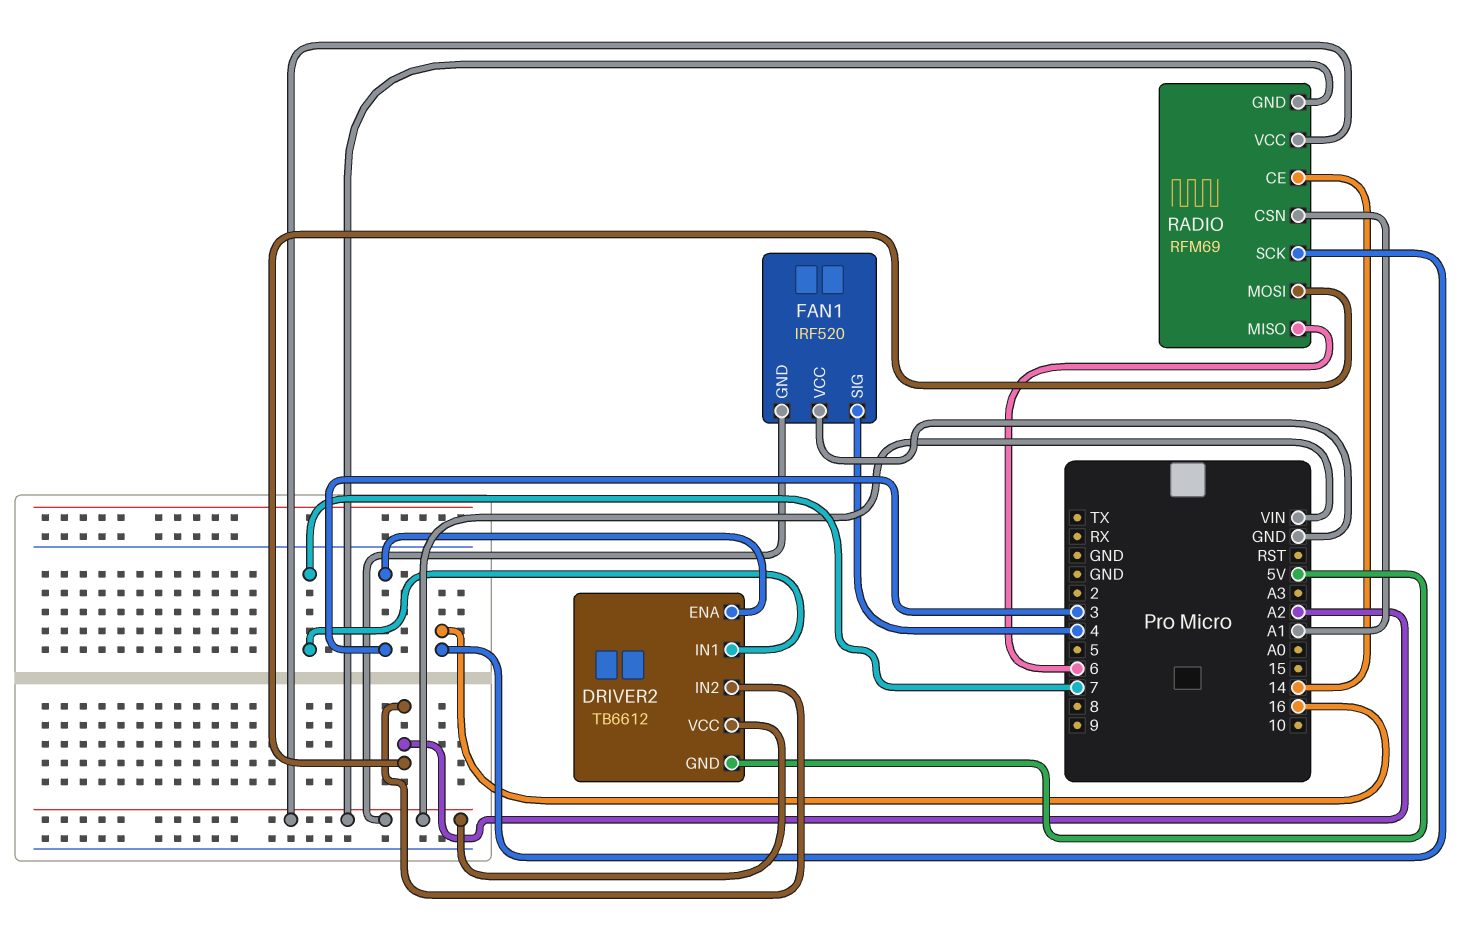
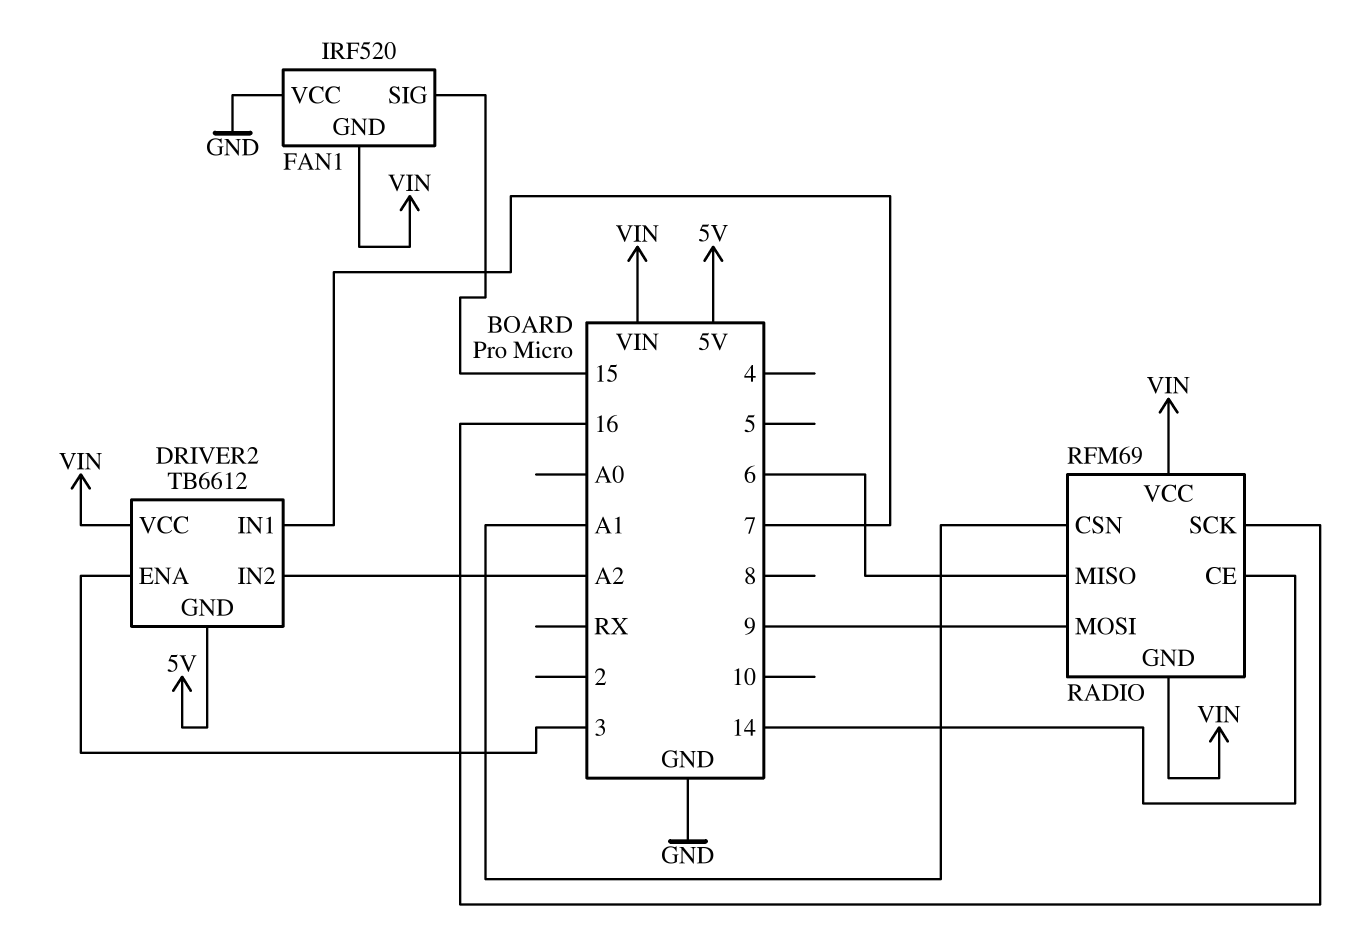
FAN1 pin SIG: 4 -> 15
RADIO pin MOSI: A2 -> 9

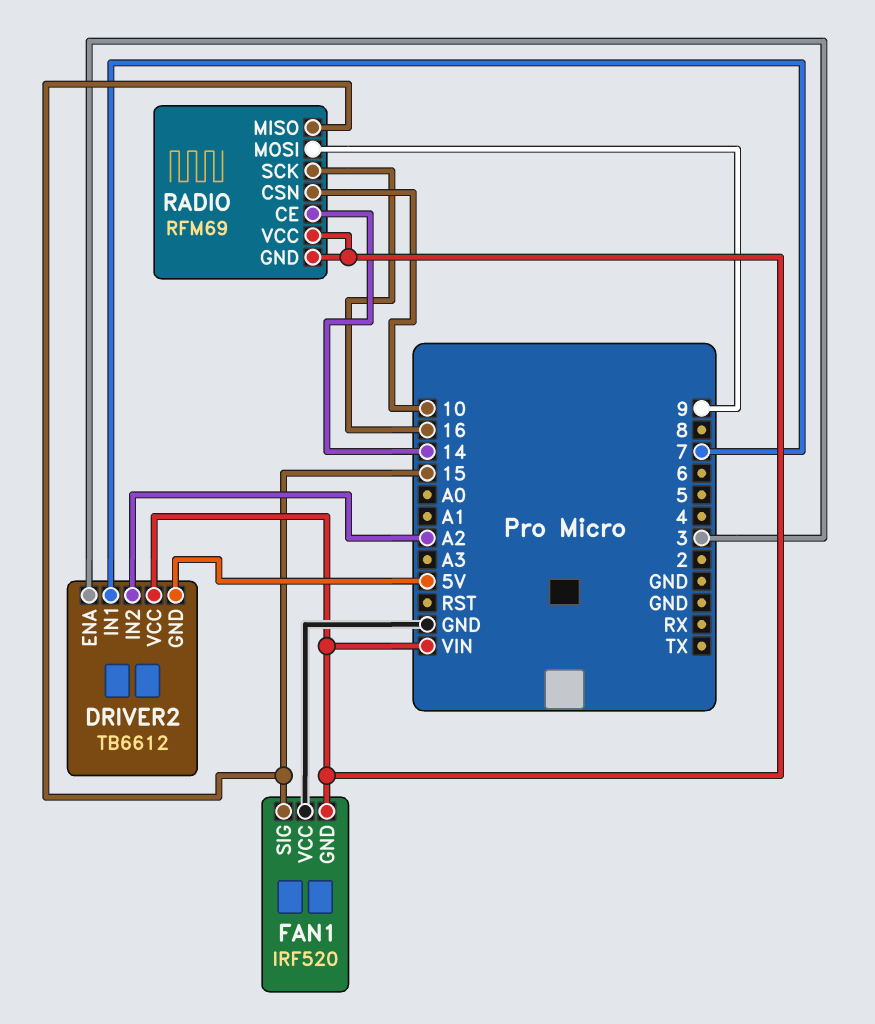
RADIO pin CSN: A1 -> 10
RADIO pin MISO: 6 -> 15

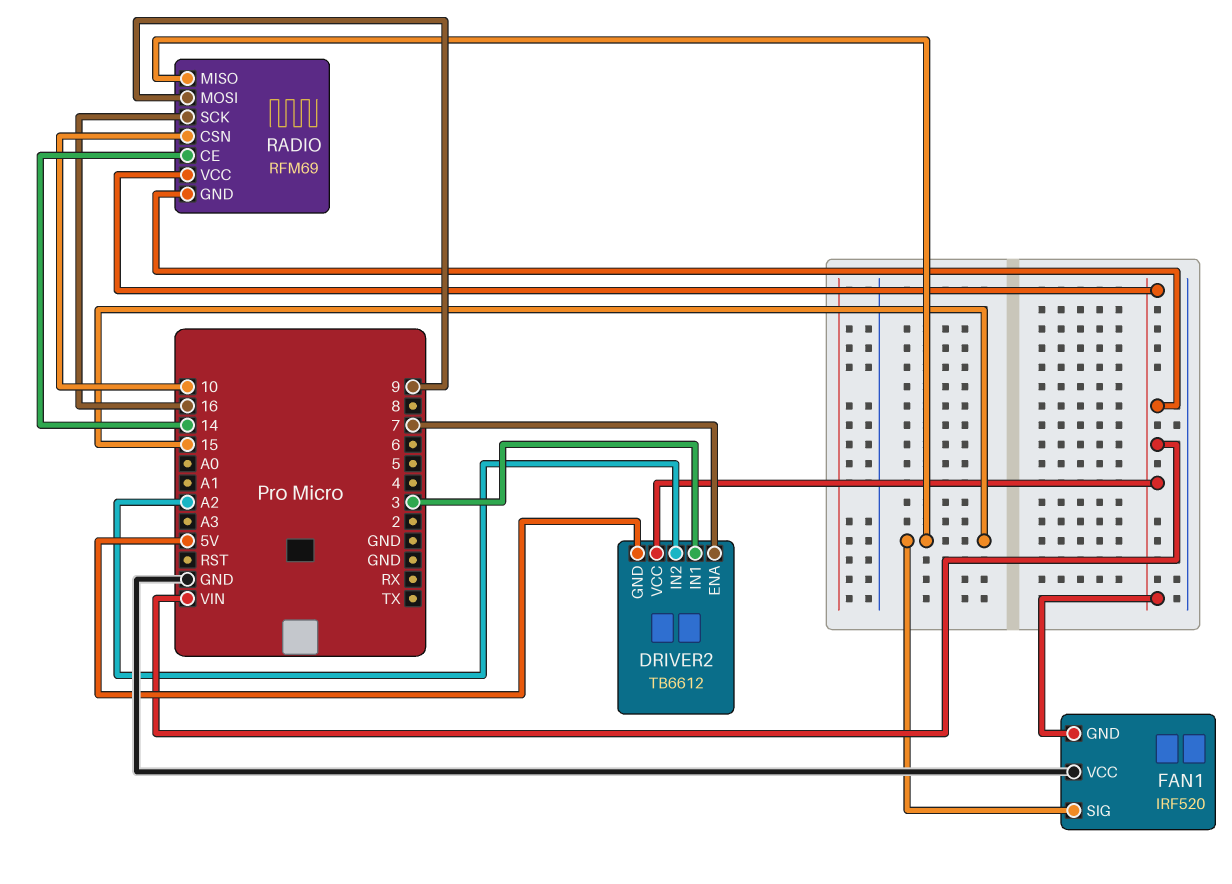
DRIVER2 pin ENA: 3 -> 7
DRIVER2 pin IN1: 7 -> 3

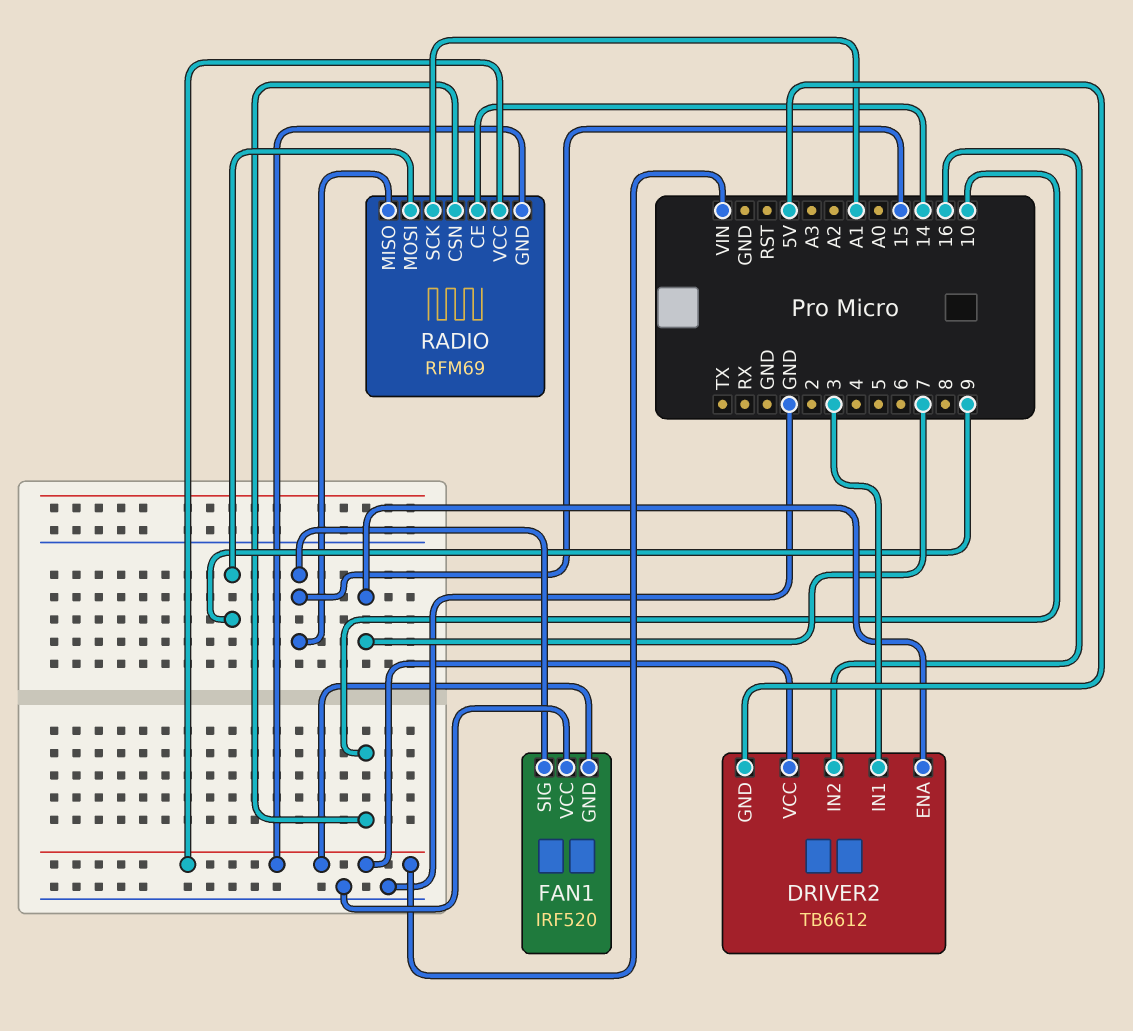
DRIVER2 pin IN2: A2 -> 16
RADIO pin SCK: 16 -> A1

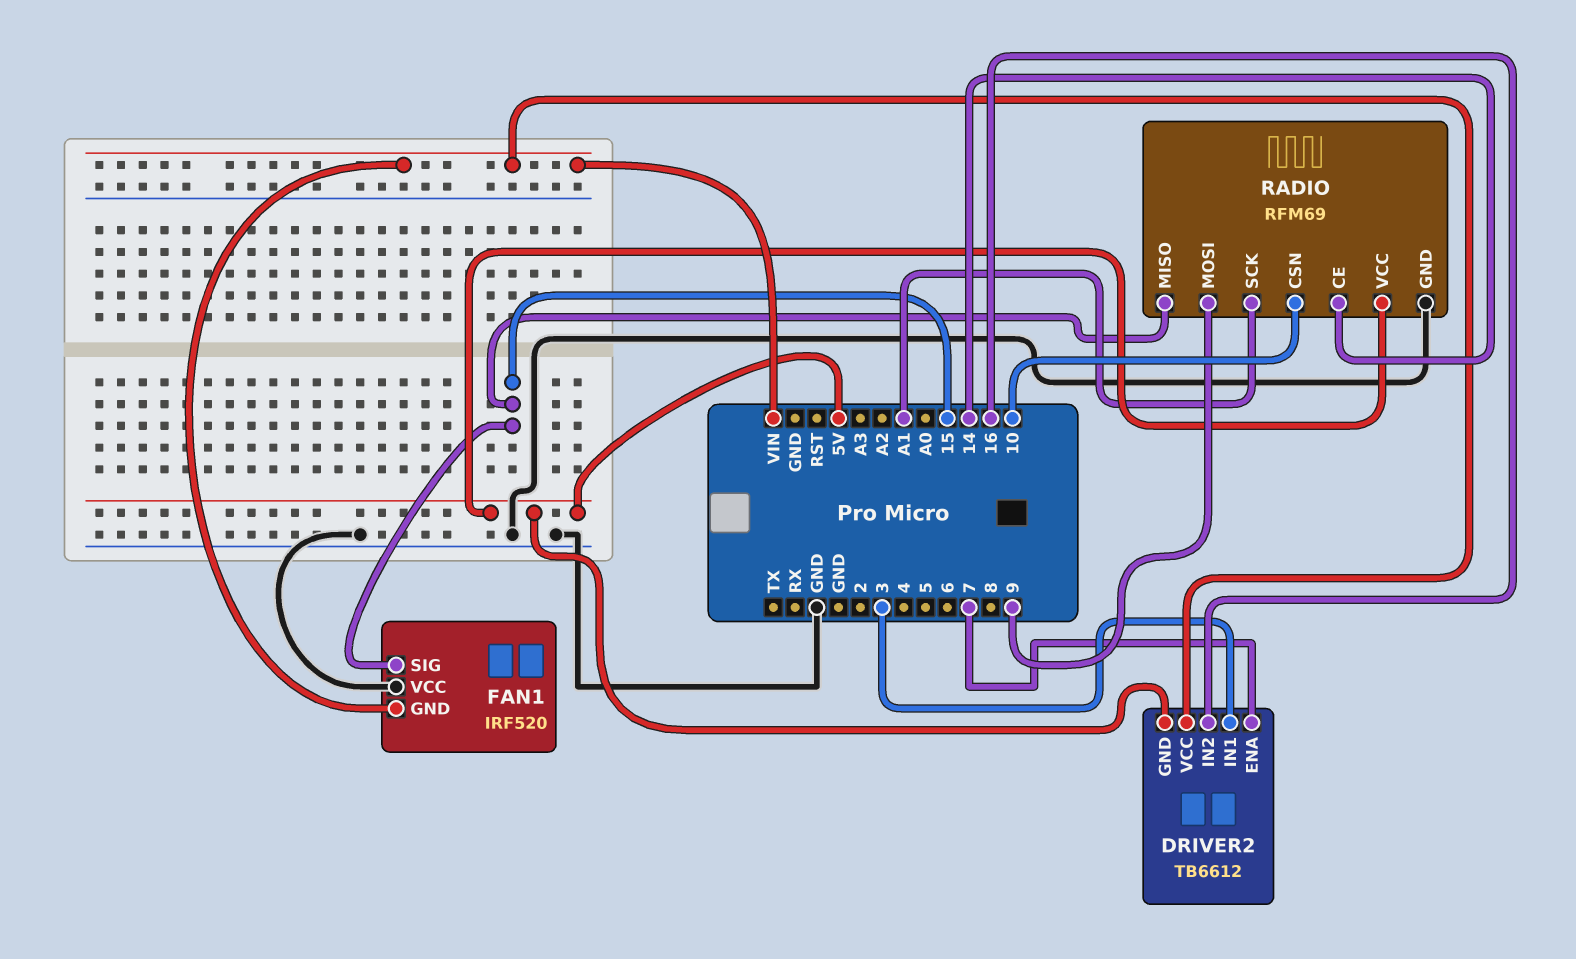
RADIO pin GND: VIN -> GND
RADIO pin VCC: VIN -> 5V

